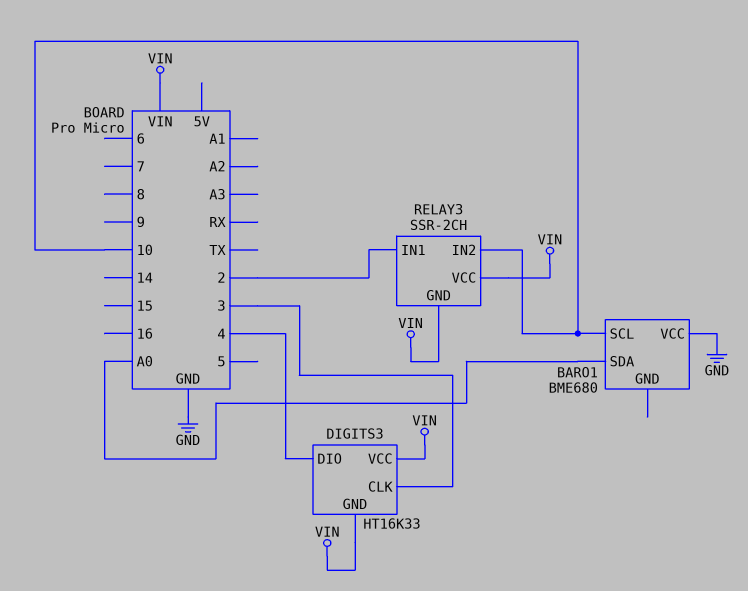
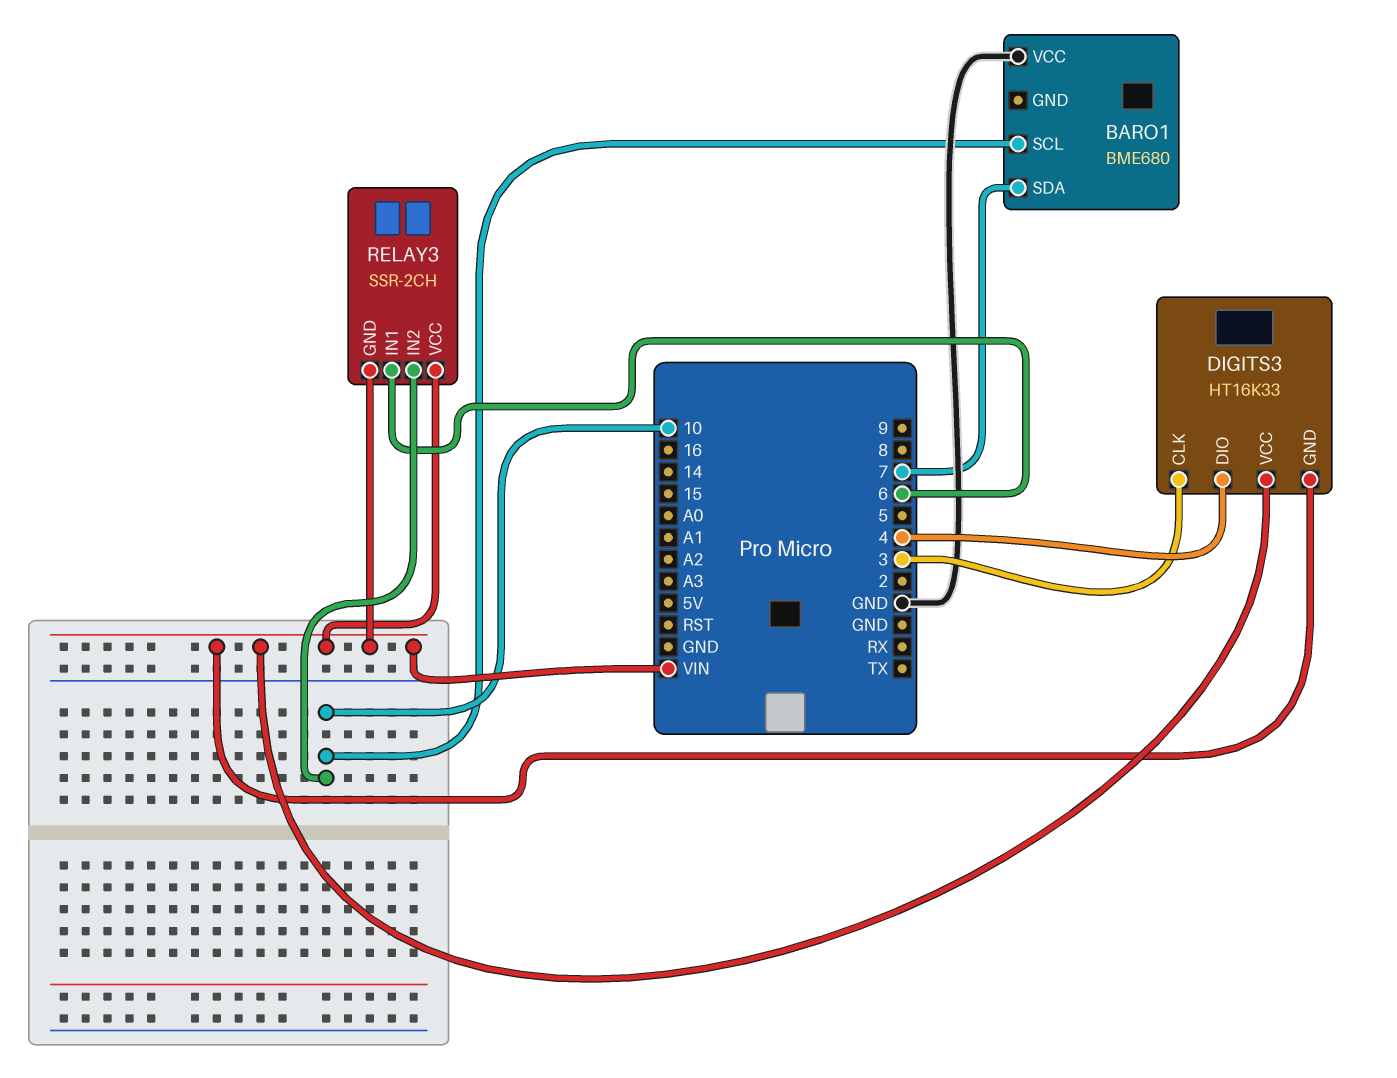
BARO1 pin SDA: A0 -> 7
RELAY3 pin IN1: 2 -> 6

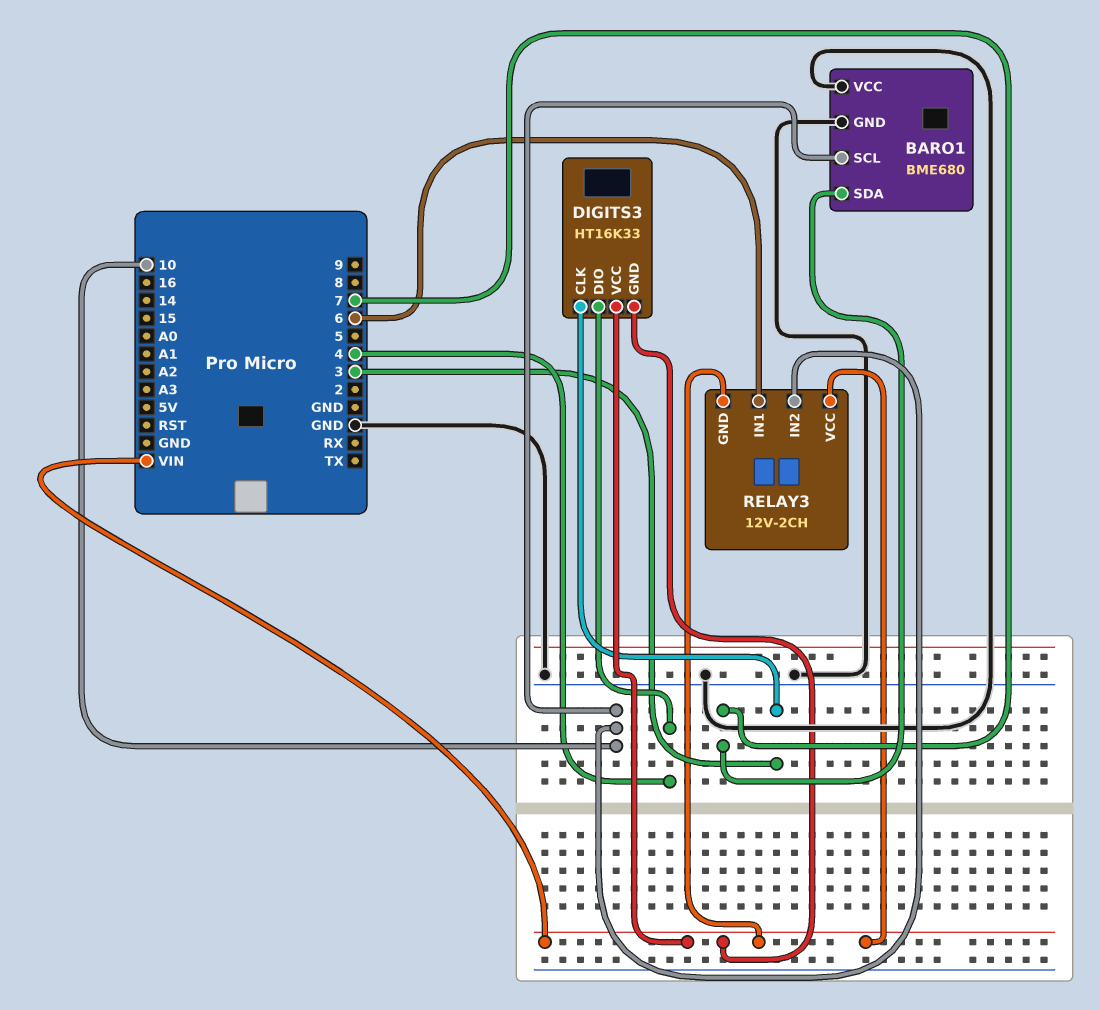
BARO1 pin GND: none -> GND
RELAY3: SSR-2CH -> 12V-2CH

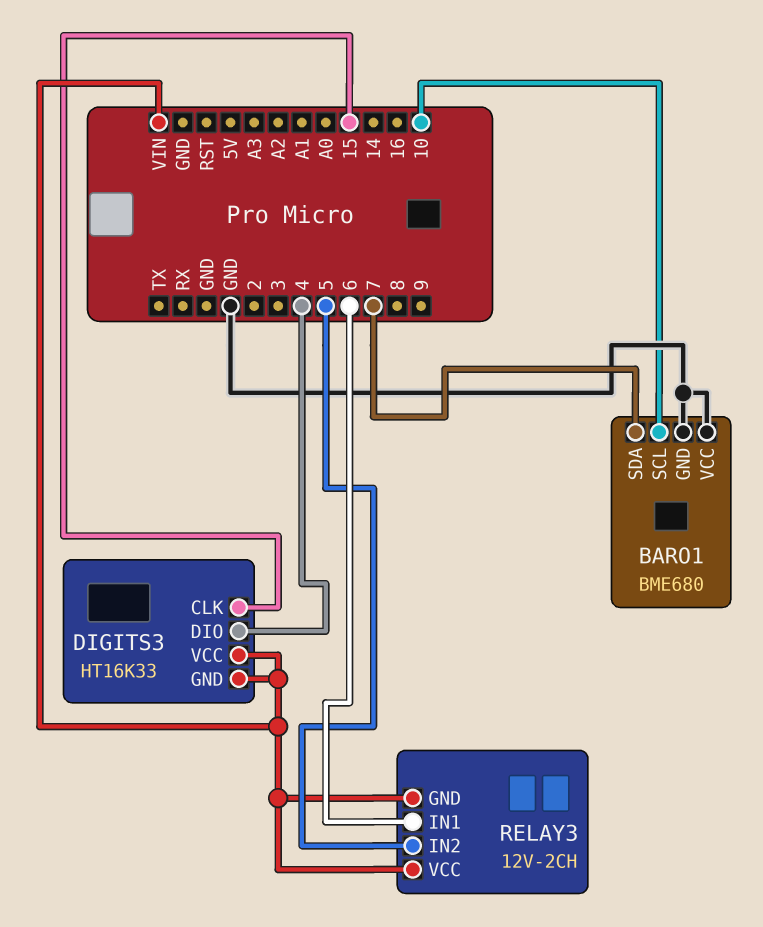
DIGITS3 pin CLK: 3 -> 15
RELAY3 pin IN2: 10 -> 5

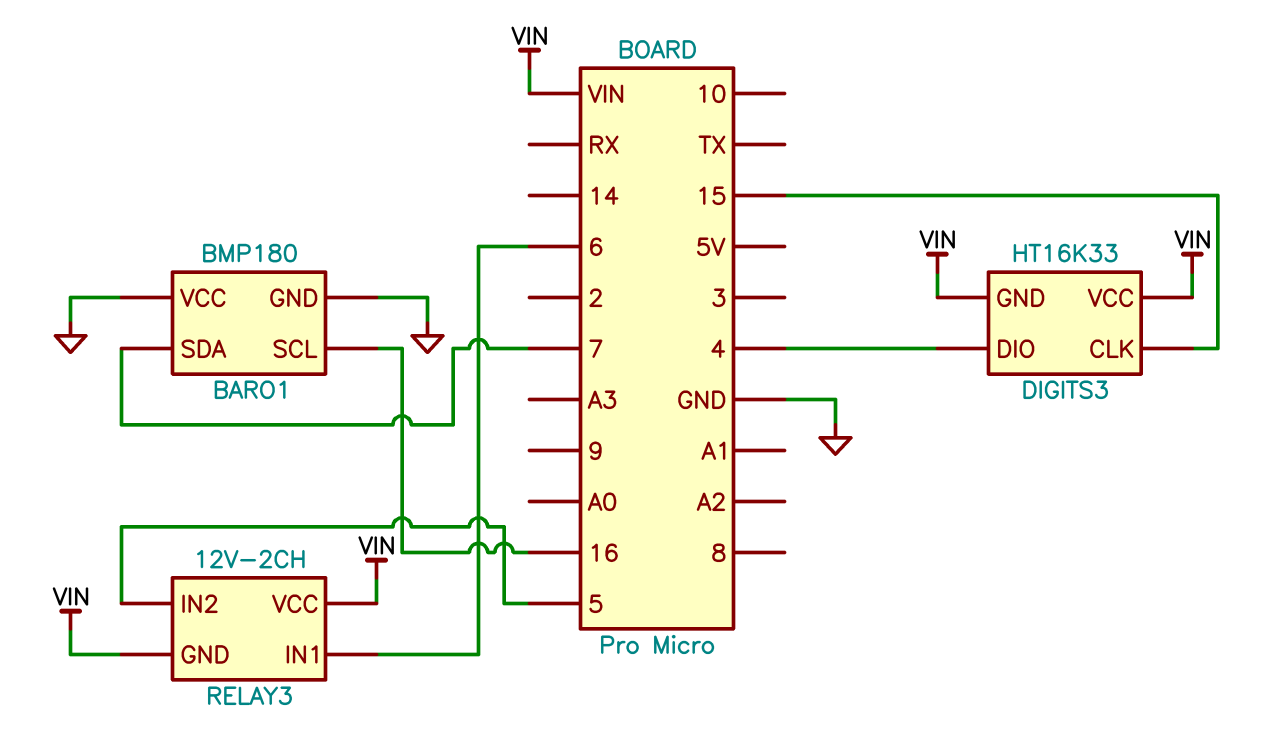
BARO1: BME680 -> BMP180
BARO1 pin SCL: 10 -> 16

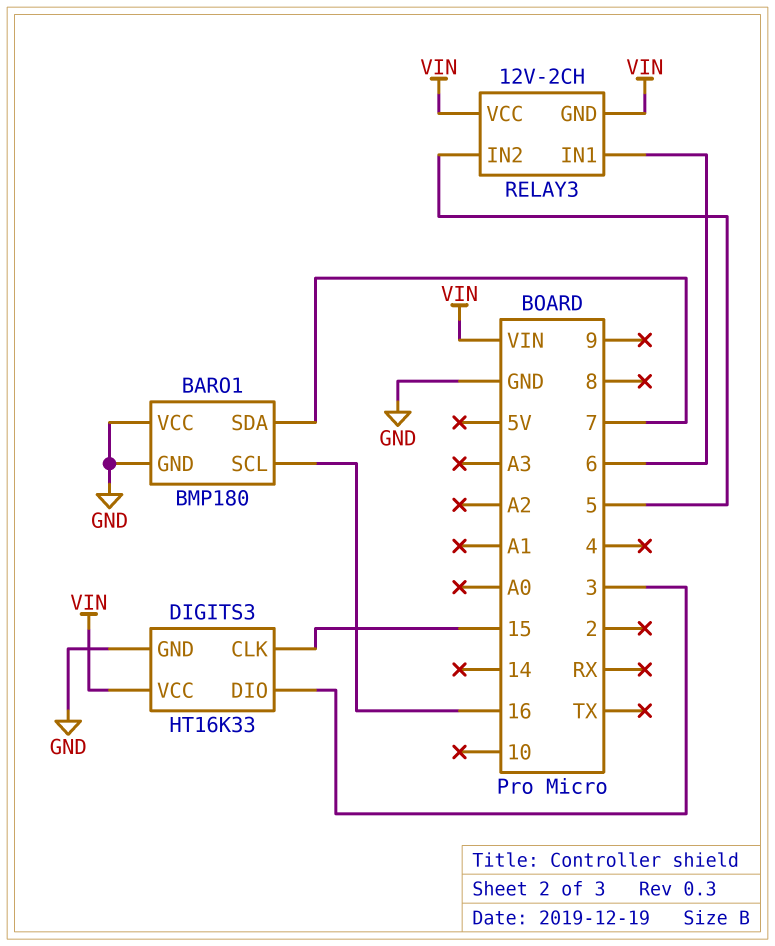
DIGITS3 pin DIO: 4 -> 3
DIGITS3 pin GND: VIN -> GND

